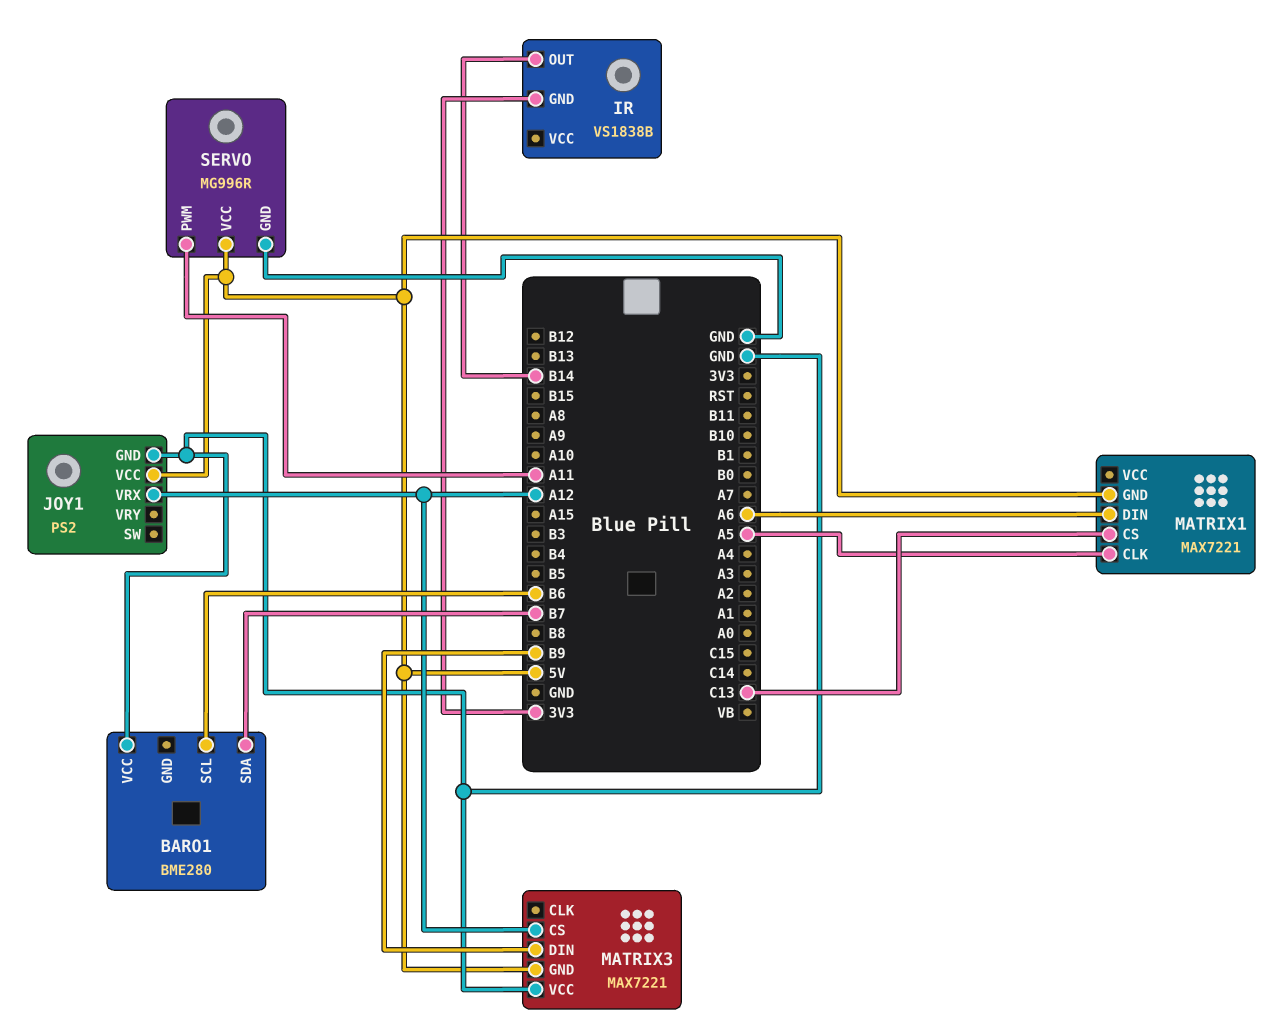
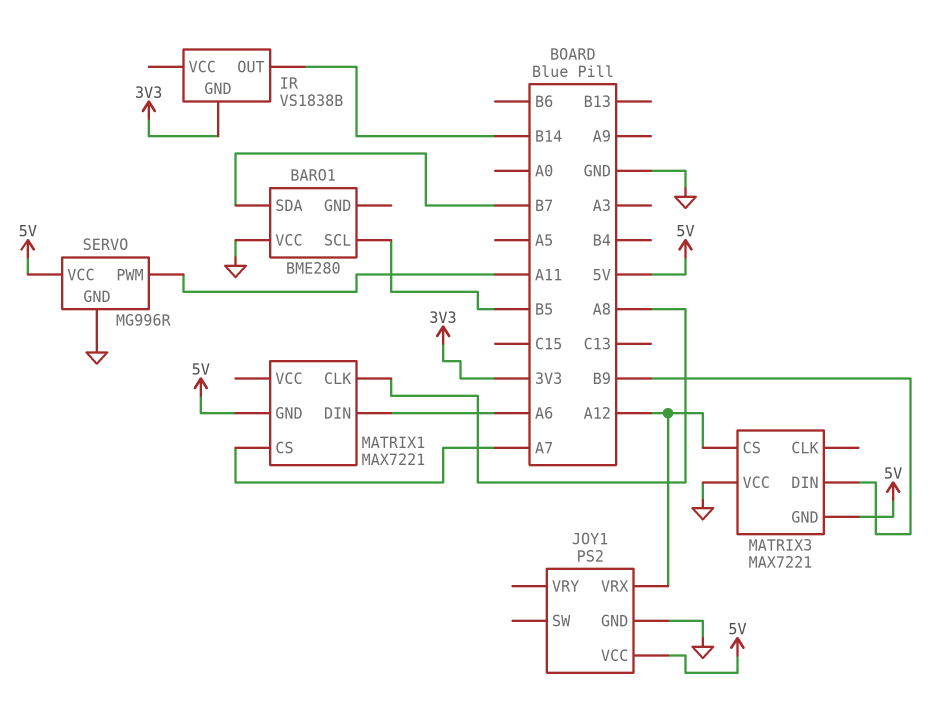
BARO1 pin SCL: B6 -> B5
MATRIX1 pin CLK: A5 -> A8
MATRIX1 pin CS: C13 -> A7

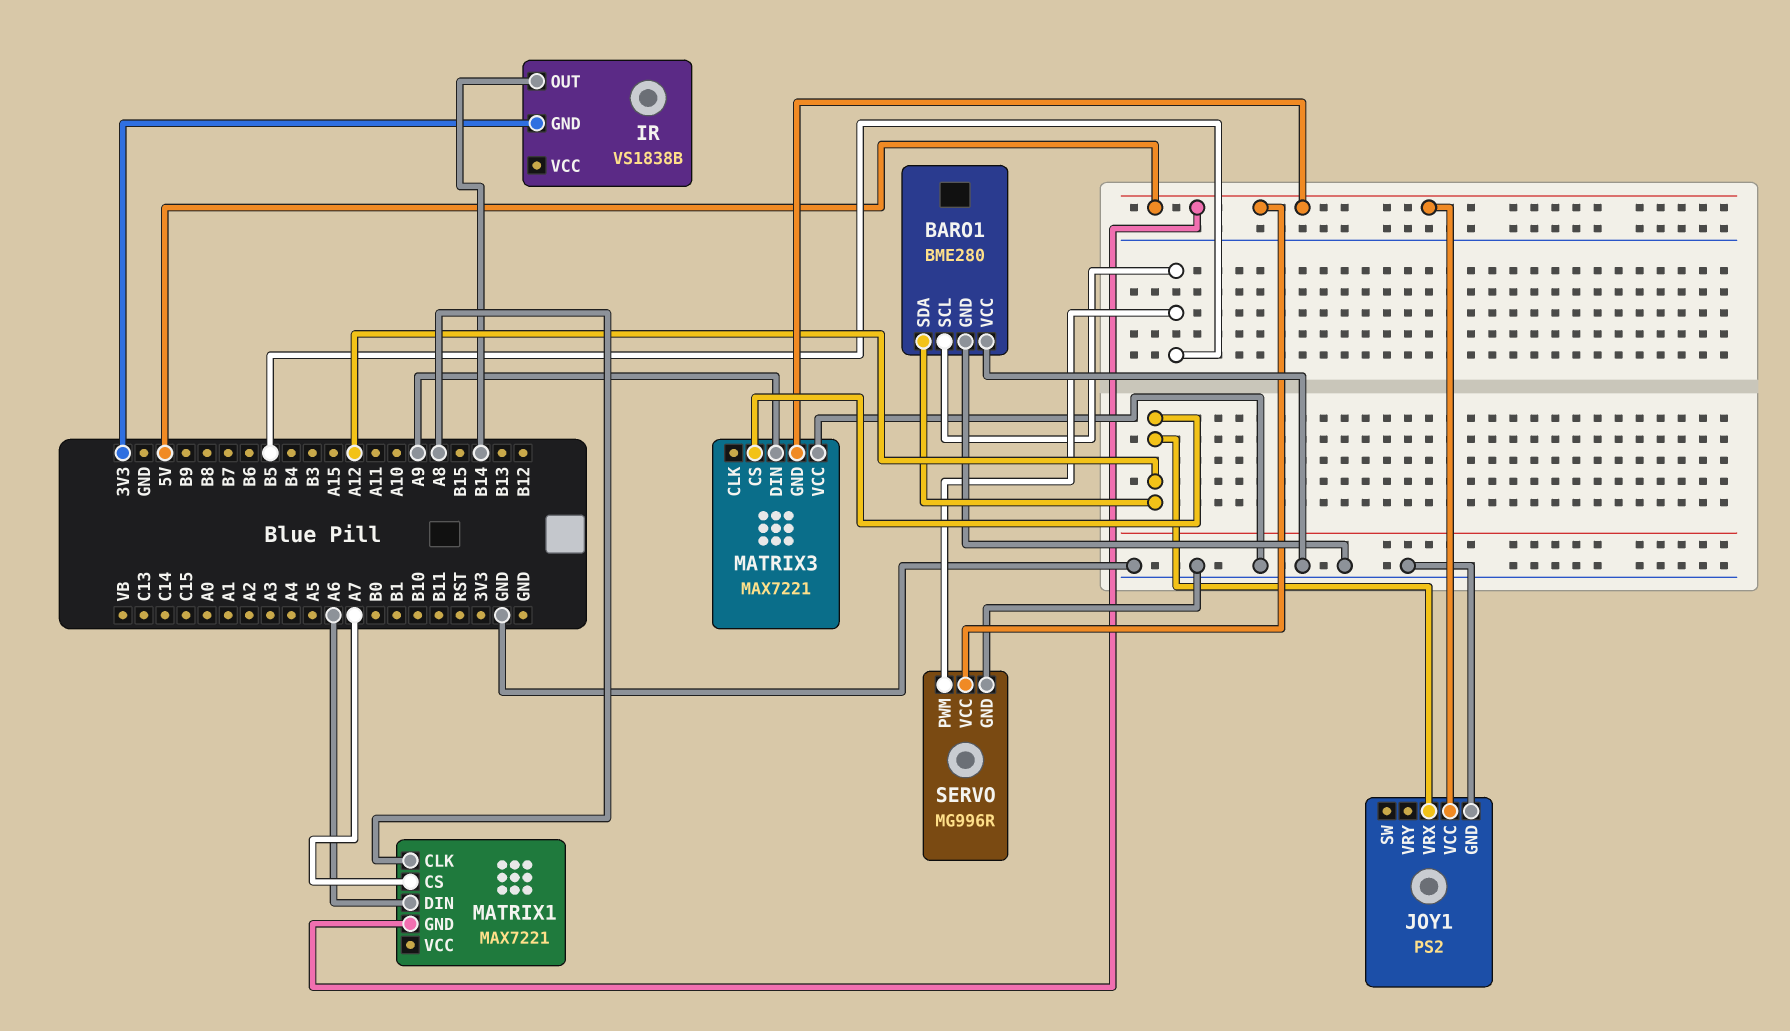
BARO1 pin GND: none -> GND
BARO1 pin SDA: B7 -> A12
MATRIX3 pin DIN: B9 -> A9
SERVO pin PWM: A11 -> B5

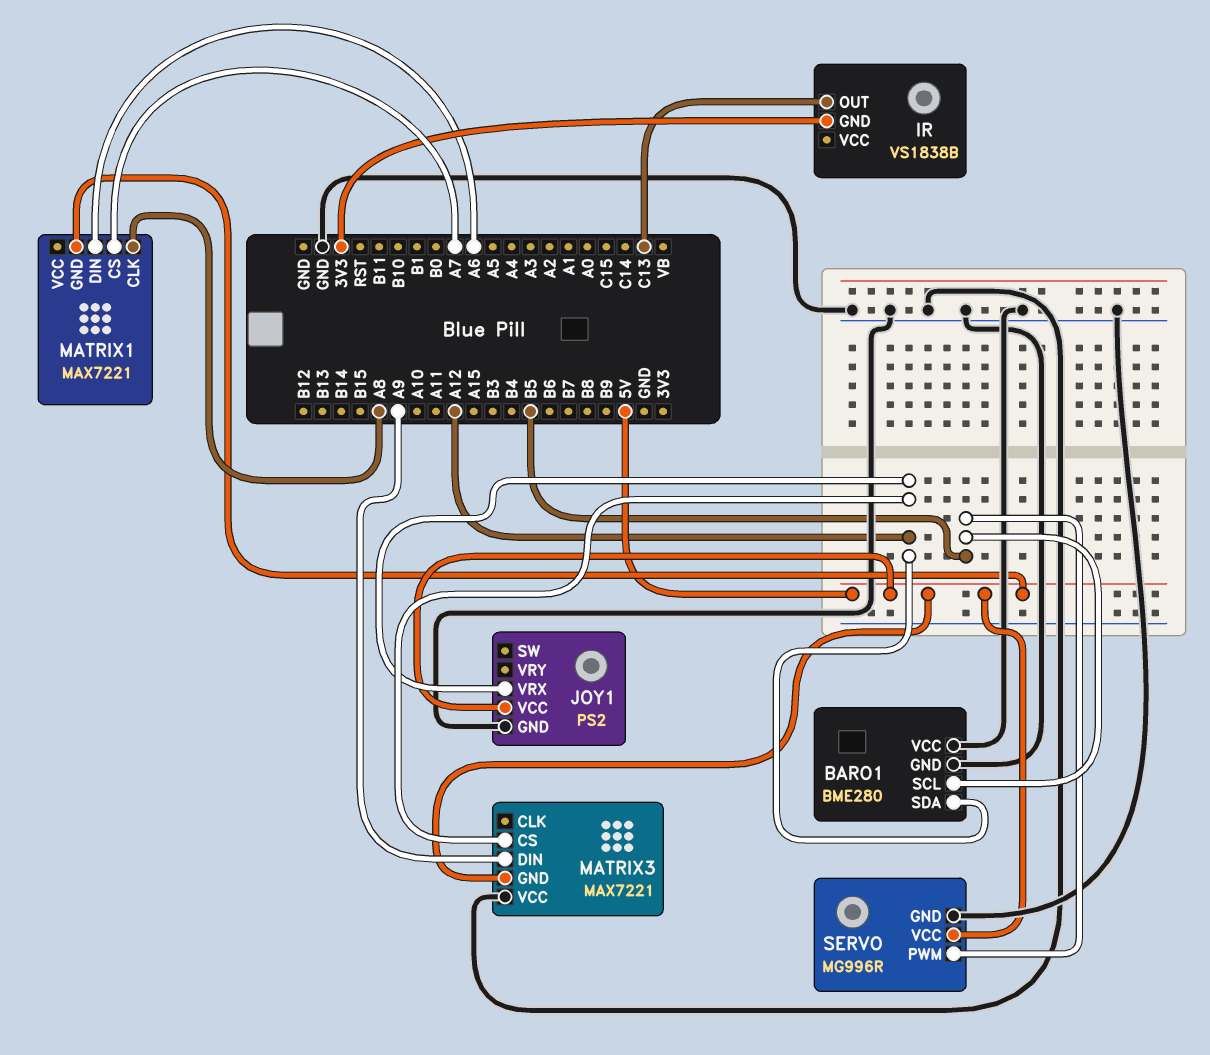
IR pin OUT: B14 -> C13

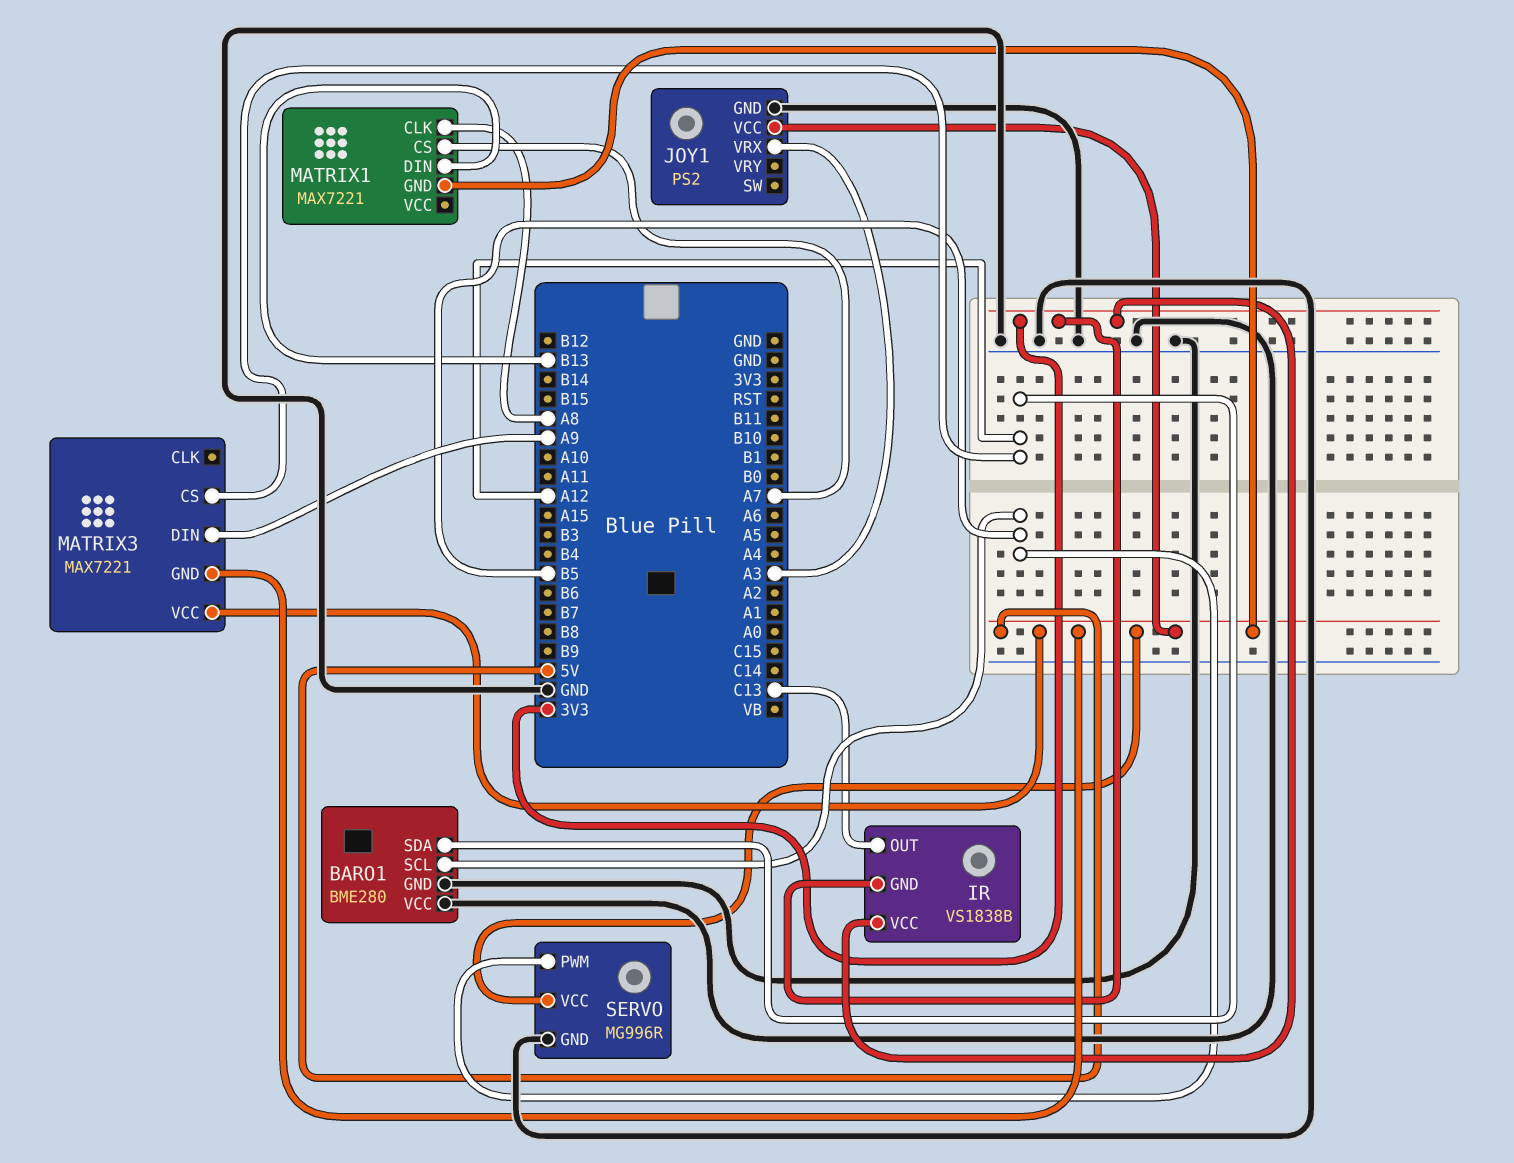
IR pin VCC: none -> 3V3
JOY1 pin VRX: A12 -> A3
MATRIX1 pin DIN: A6 -> B13
MATRIX3 pin VCC: GND -> 5V

